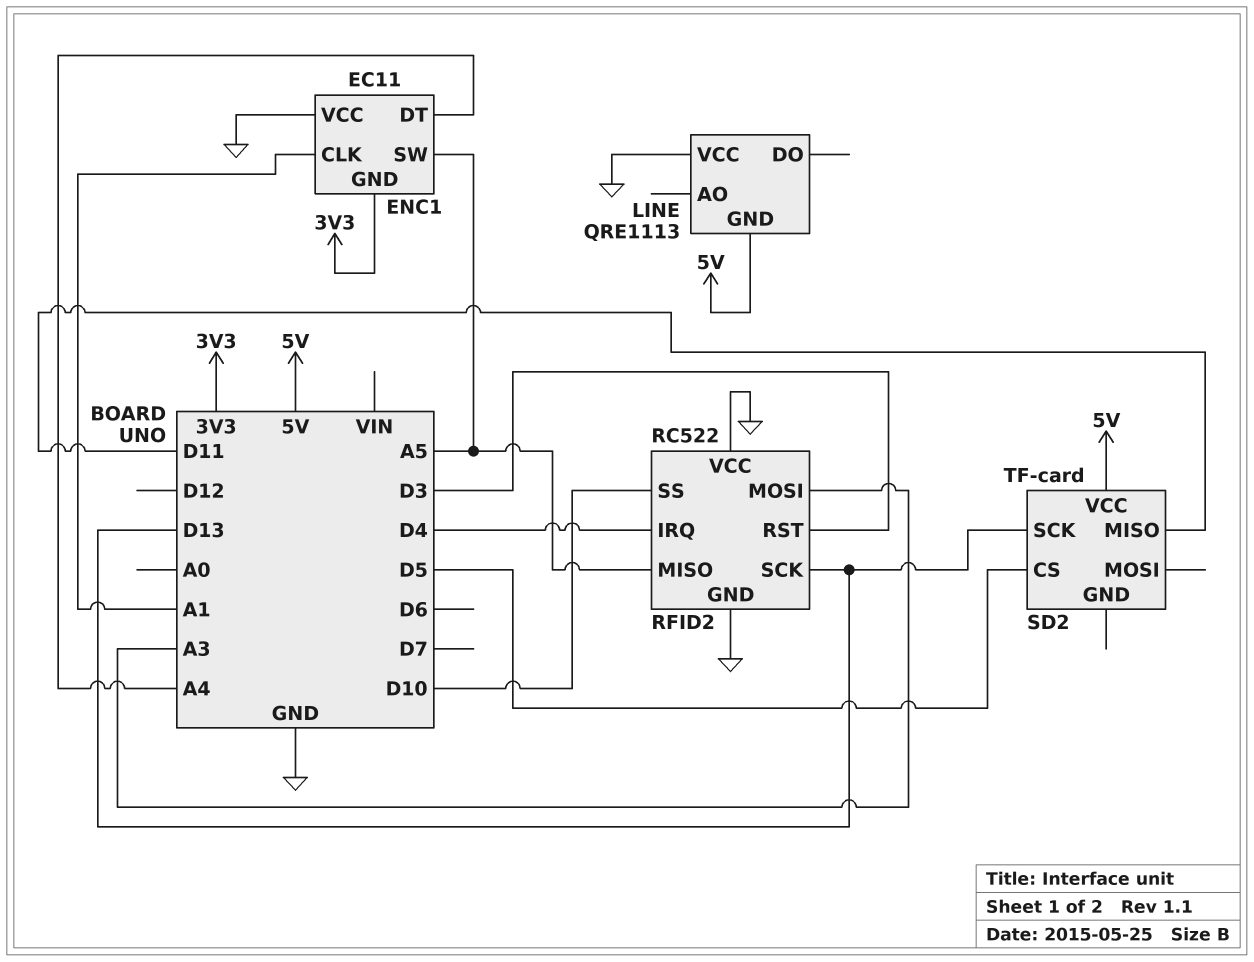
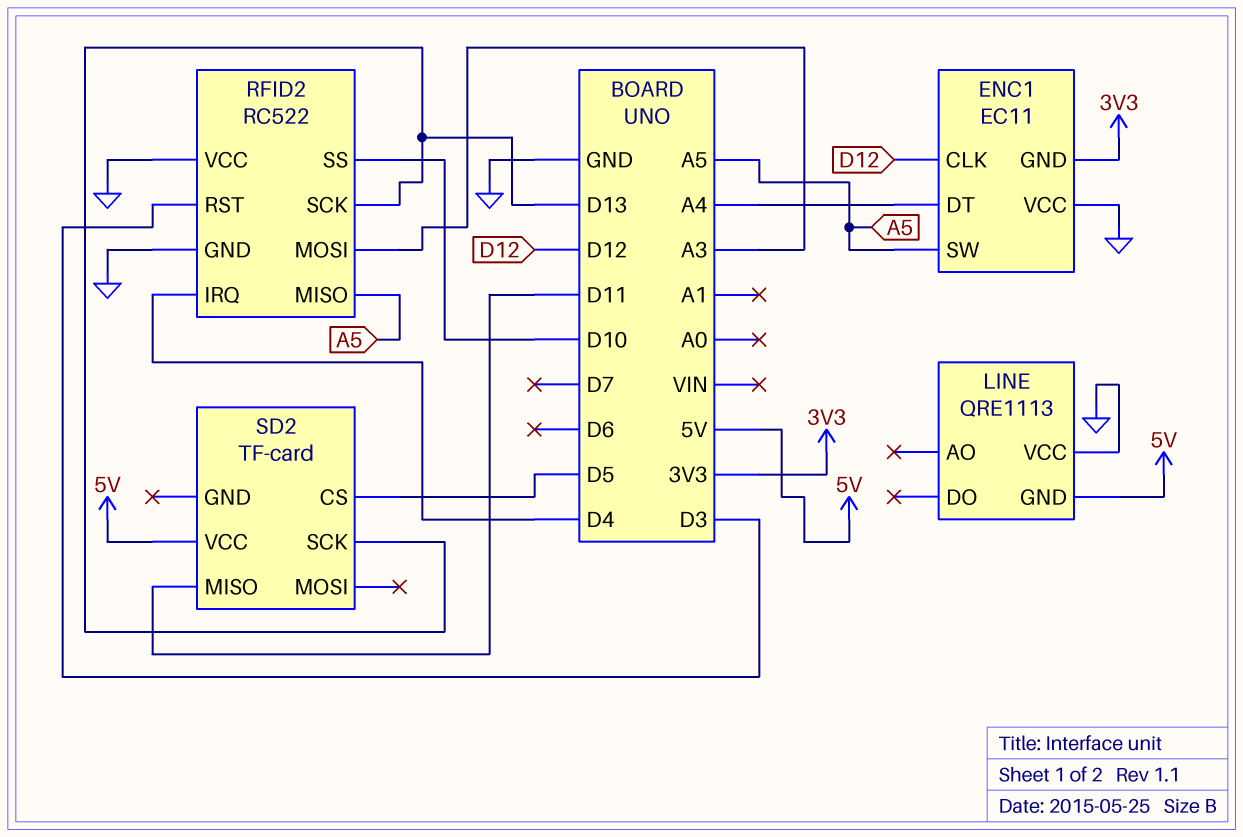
ENC1 pin CLK: A1 -> D12

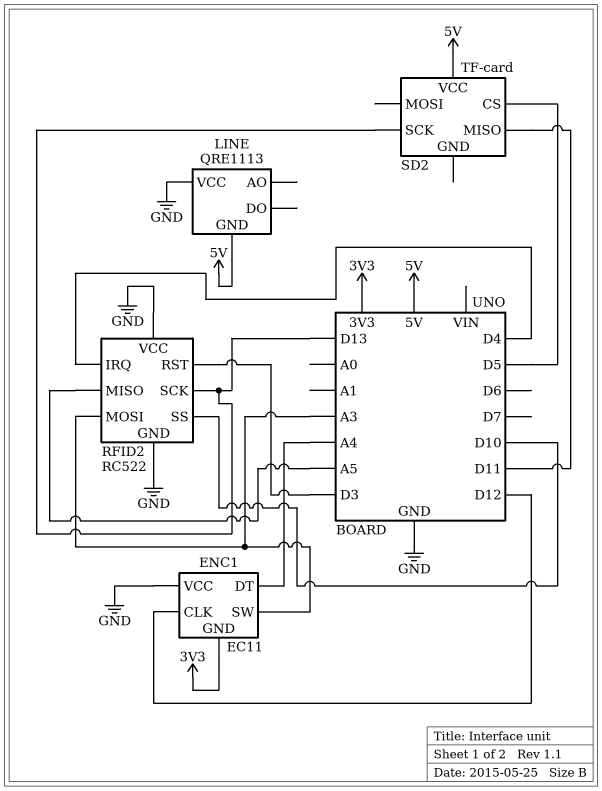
ENC1 pin SW: A5 -> A3

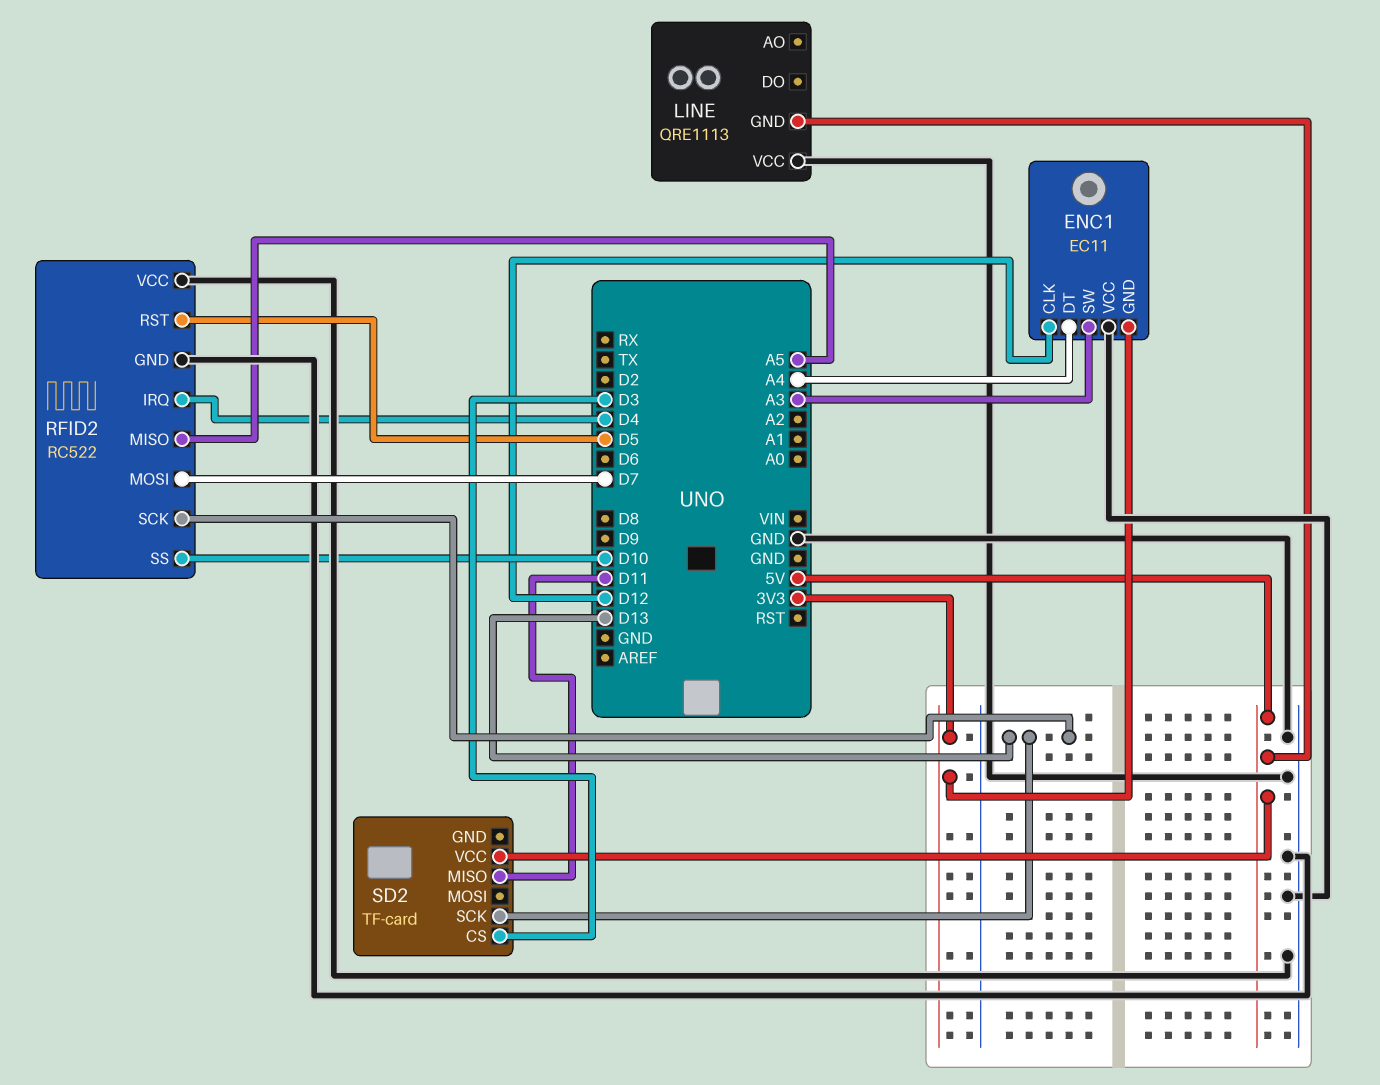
RFID2 pin MOSI: A3 -> D7
RFID2 pin RST: D3 -> D5
SD2 pin CS: D5 -> D3

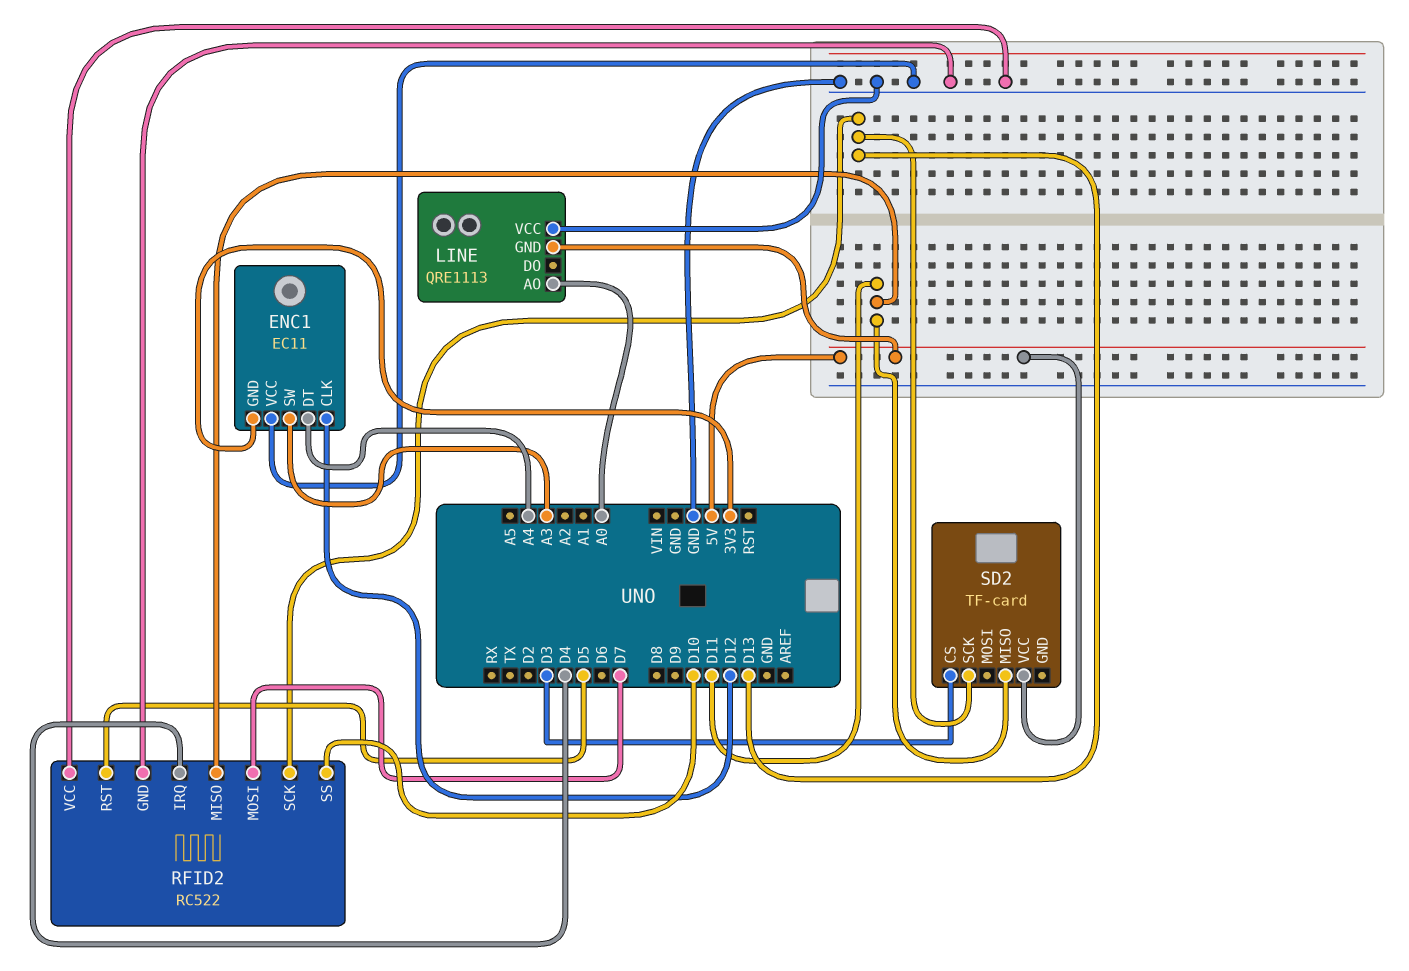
LINE pin AO: none -> A0
RFID2 pin MISO: A5 -> D11

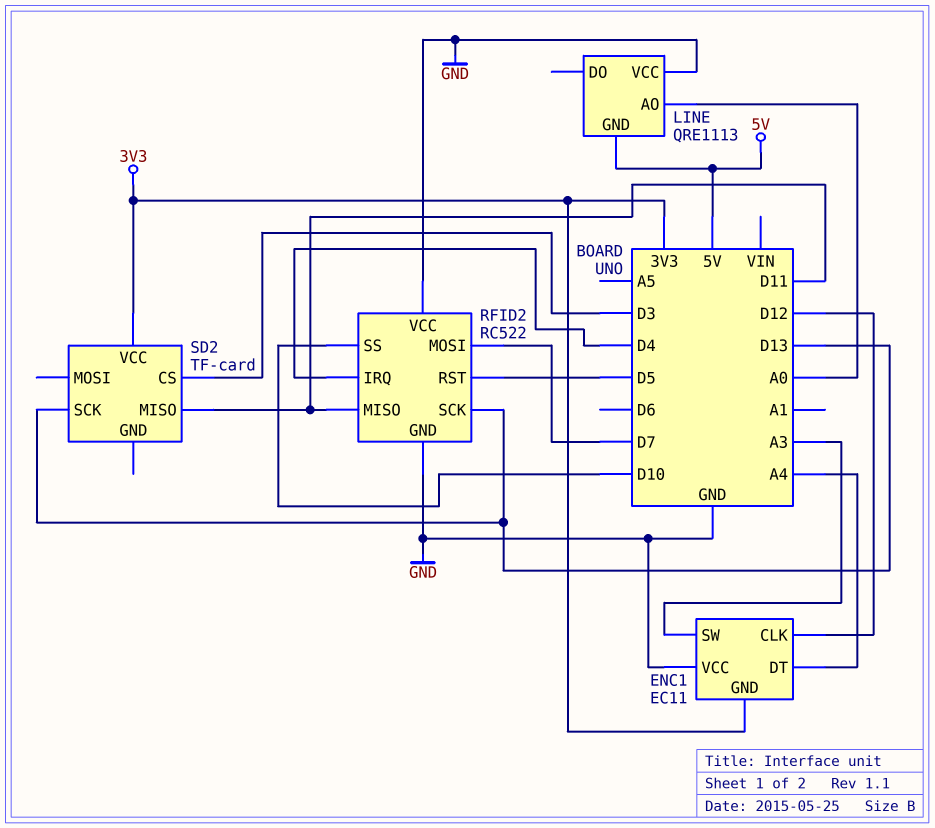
SD2 pin VCC: 5V -> 3V3

